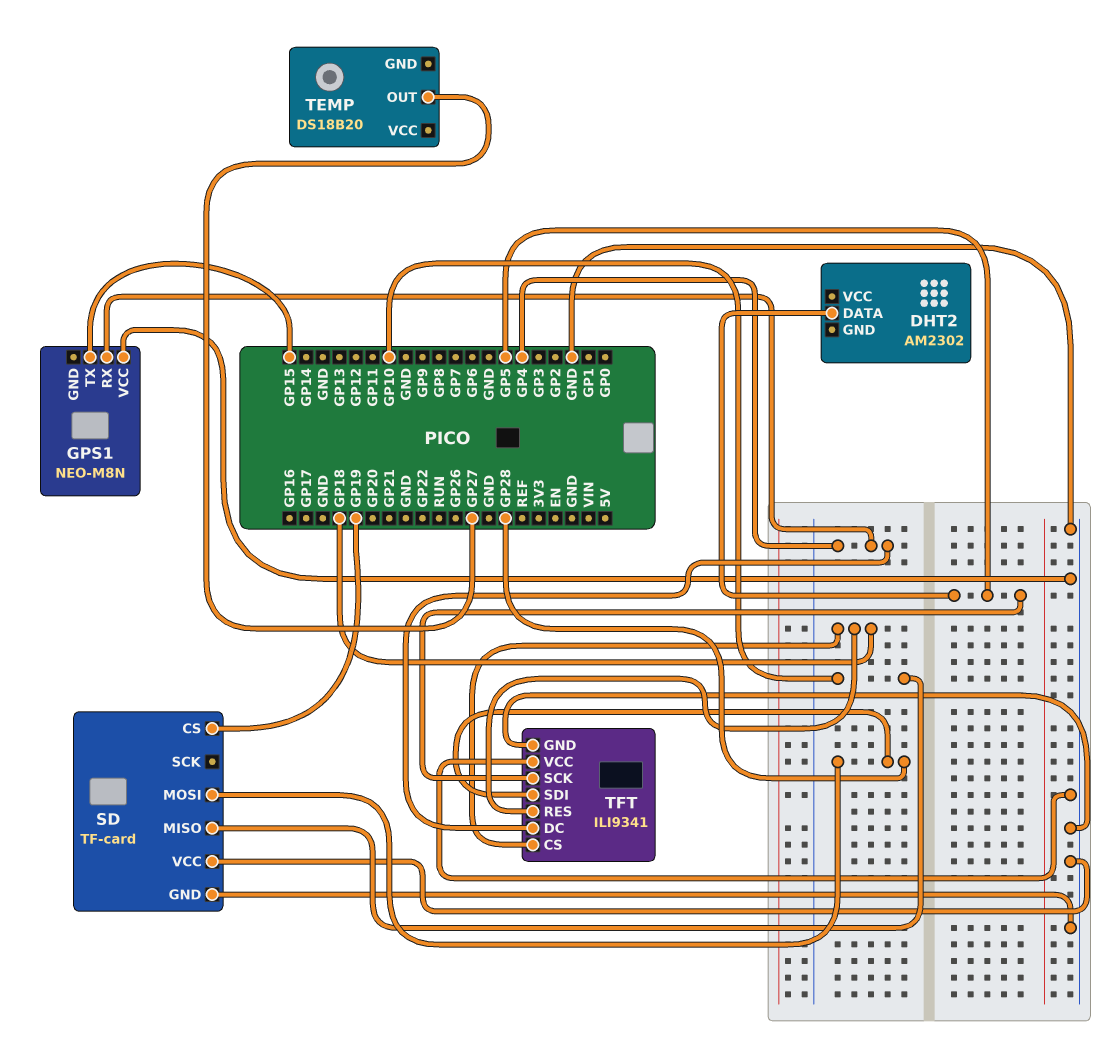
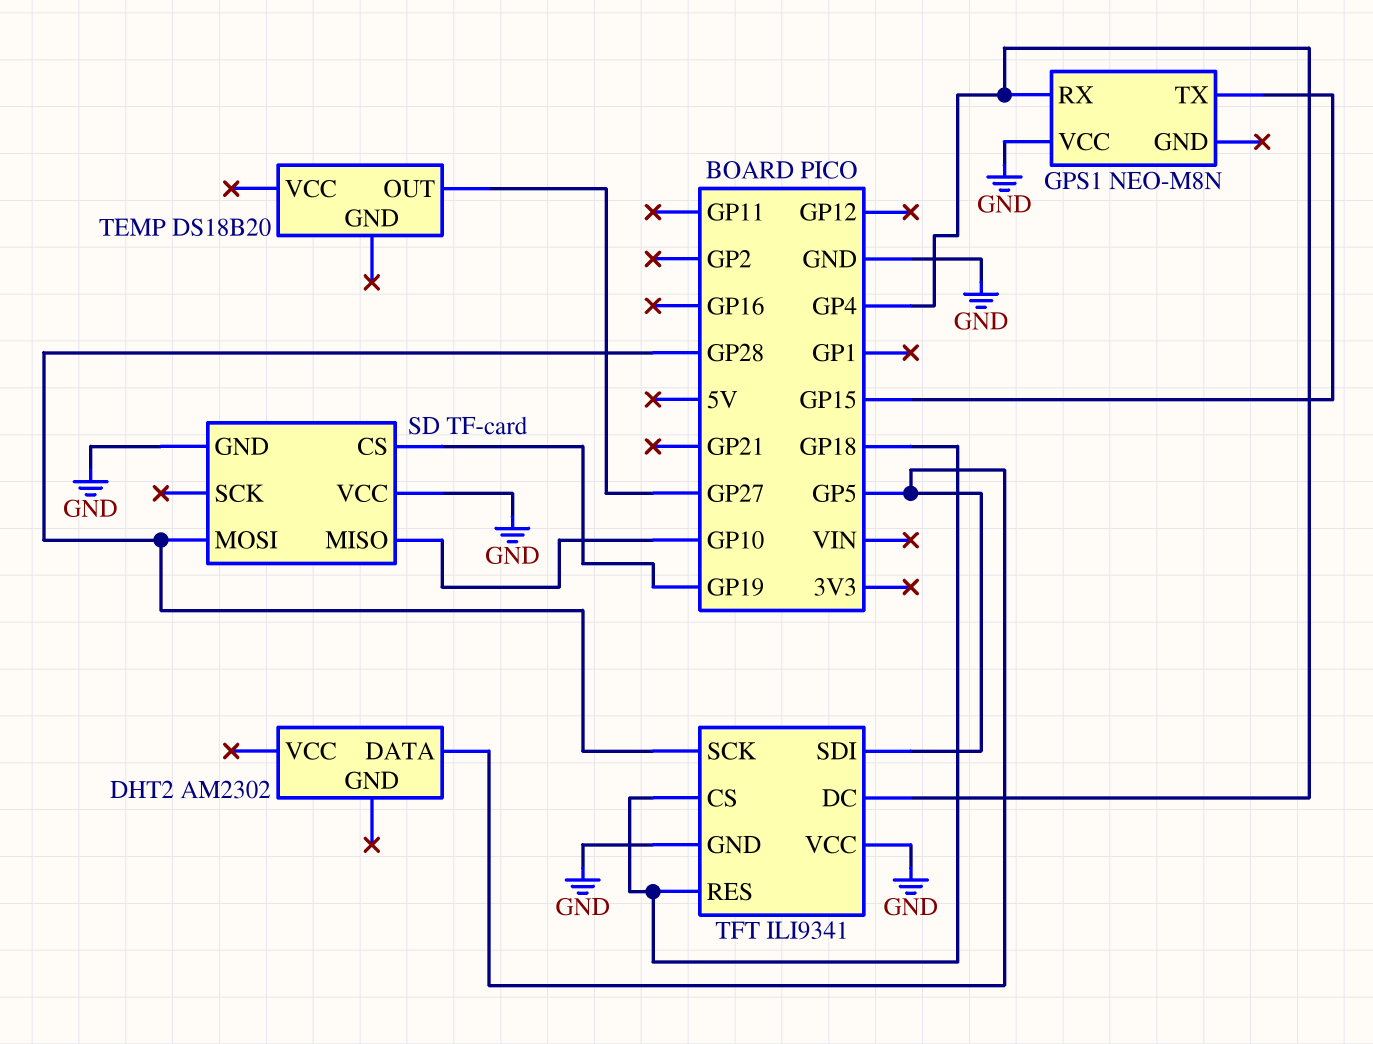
TFT pin SCK: GP5 -> GP28
TFT pin SDI: GP28 -> GP5

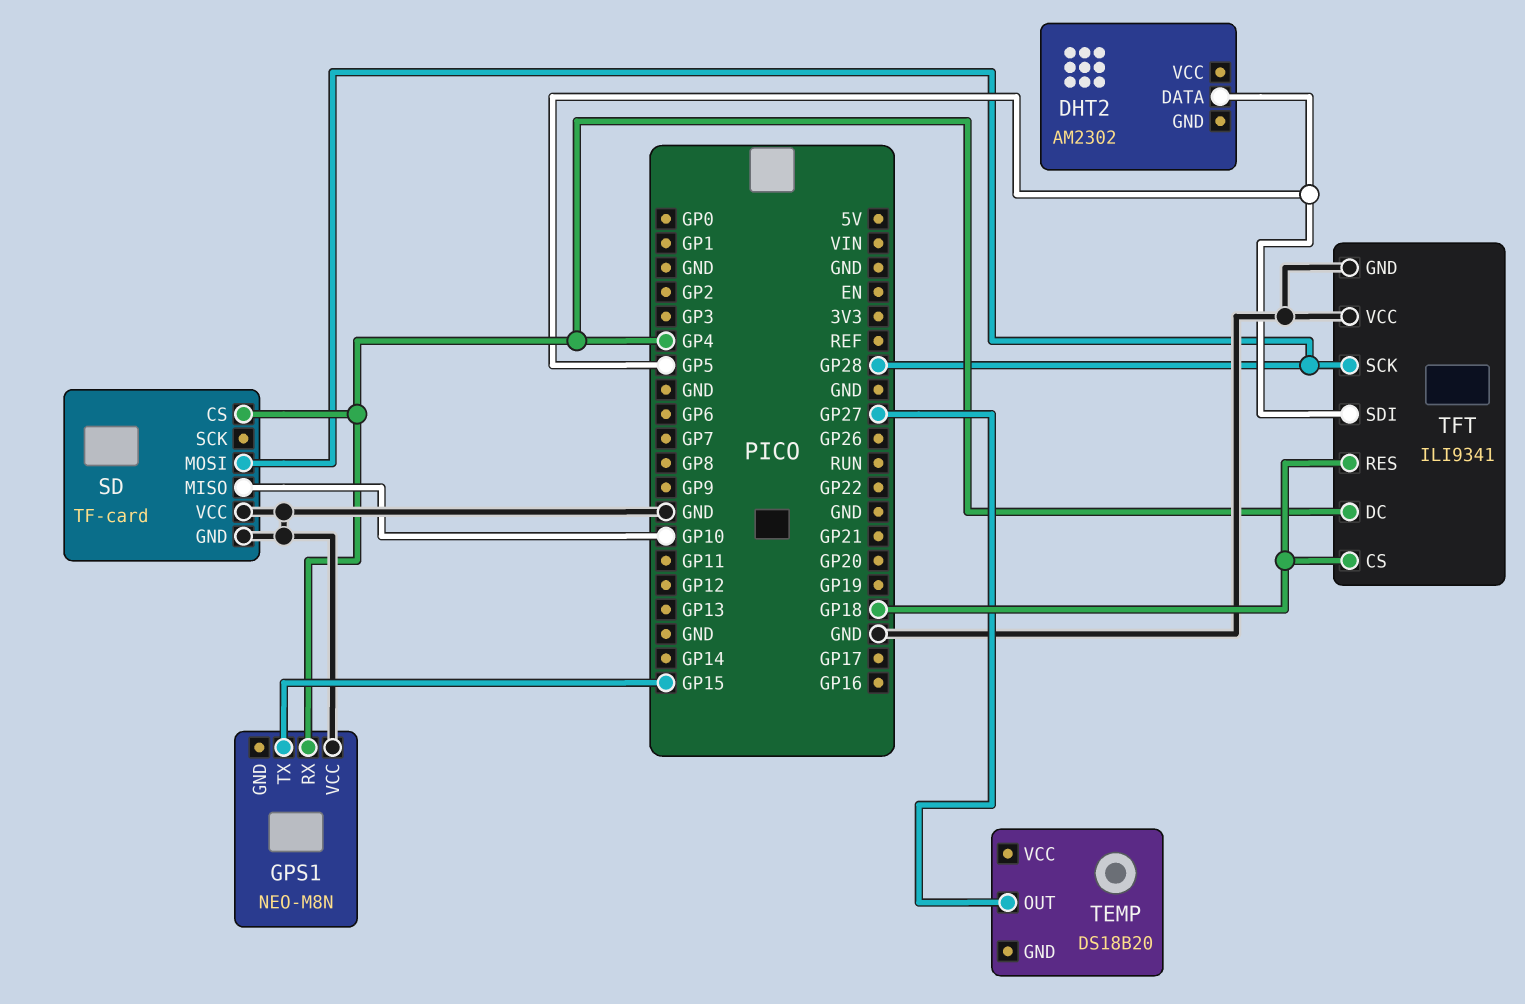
SD pin CS: GP19 -> GP4

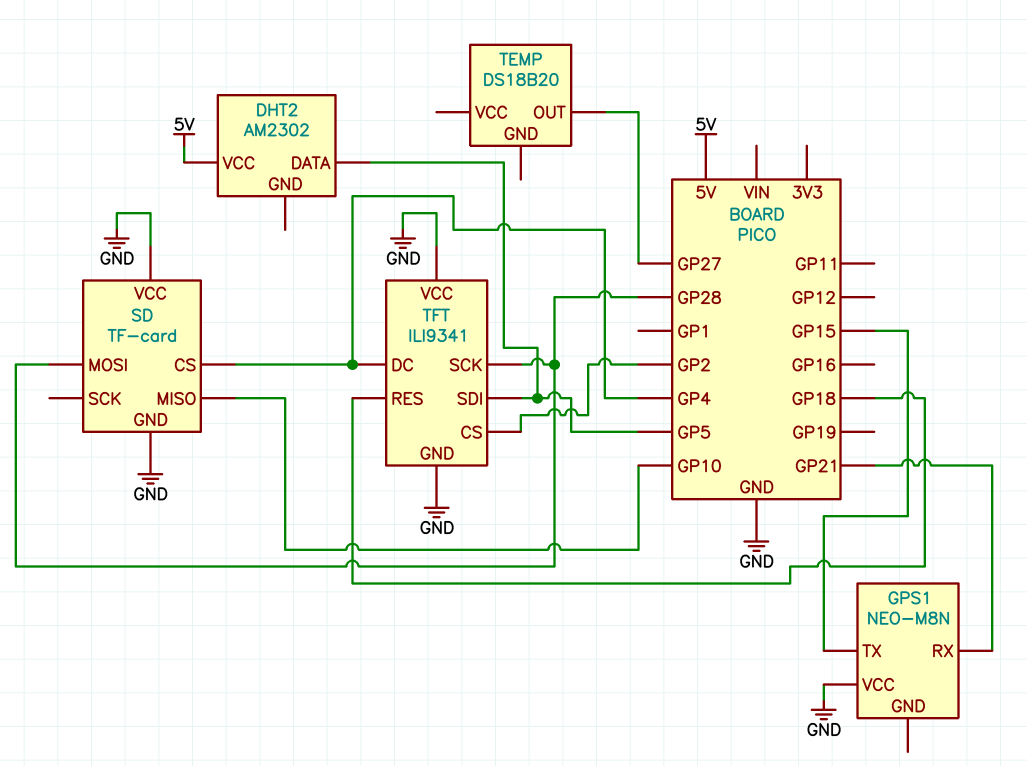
DHT2 pin VCC: none -> 5V
GPS1 pin RX: GP4 -> GP21
TFT pin CS: GP18 -> GP2

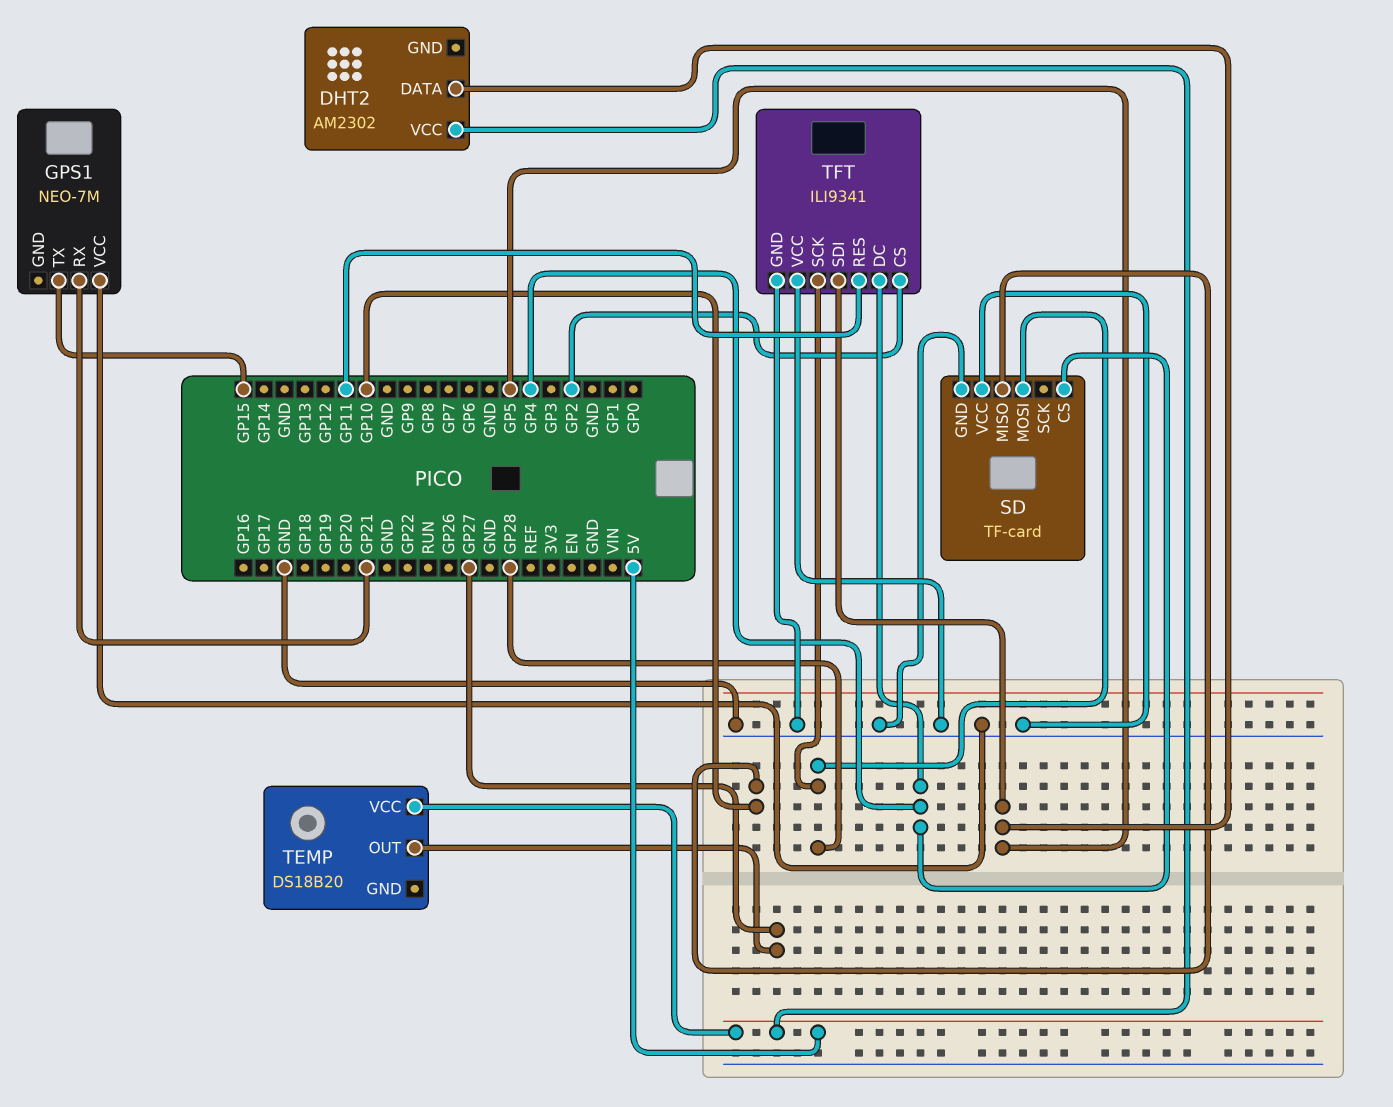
GPS1: NEO-M8N -> NEO-7M
TEMP pin VCC: none -> 5V
TFT pin RES: GP18 -> GP11

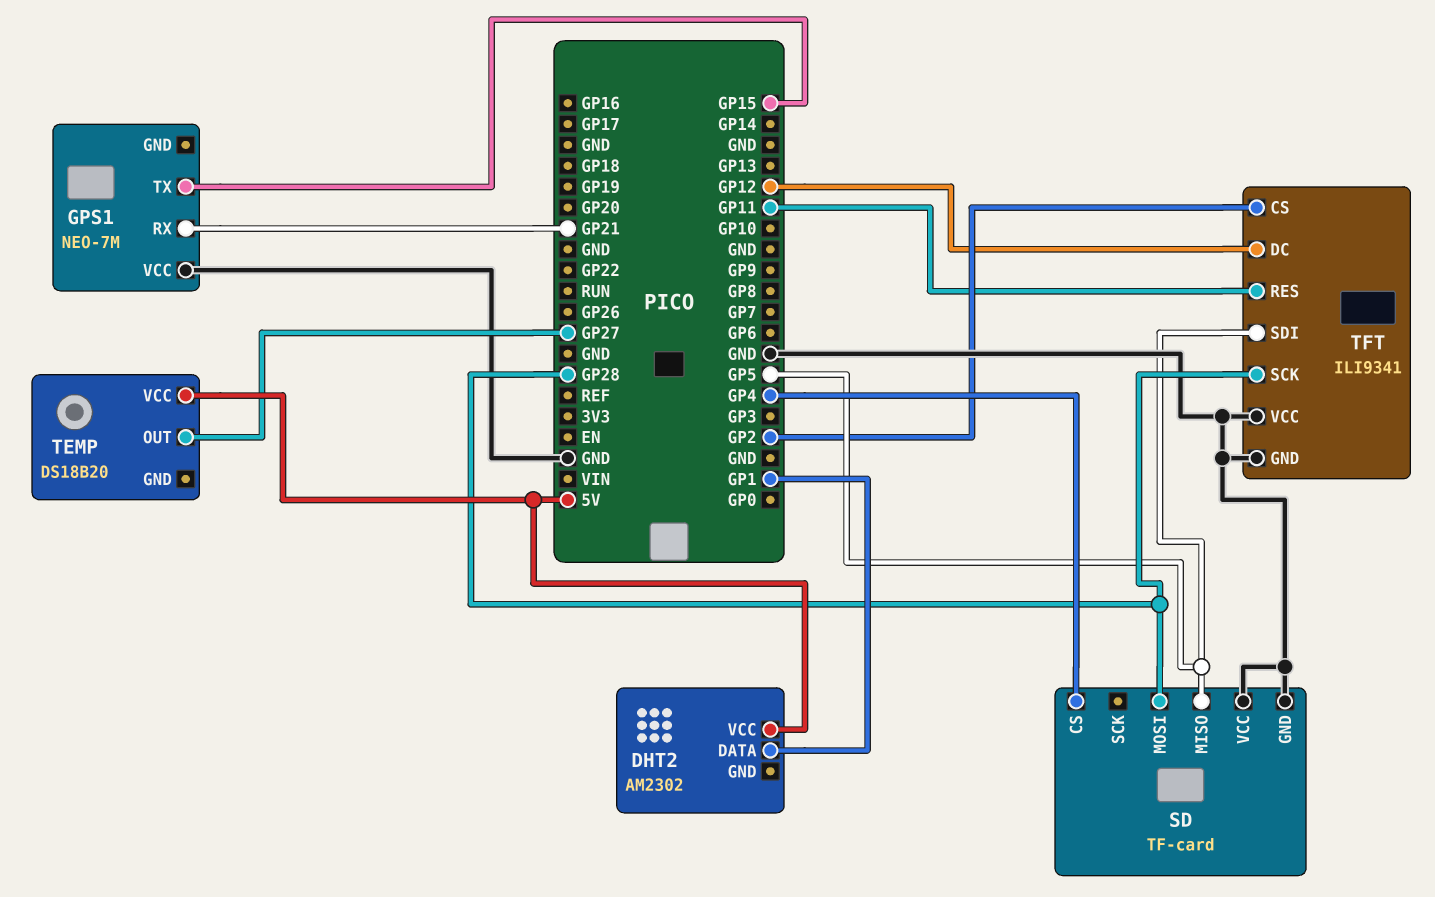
DHT2 pin DATA: GP5 -> GP1
SD pin MISO: GP10 -> GP5
TFT pin DC: GP4 -> GP12

